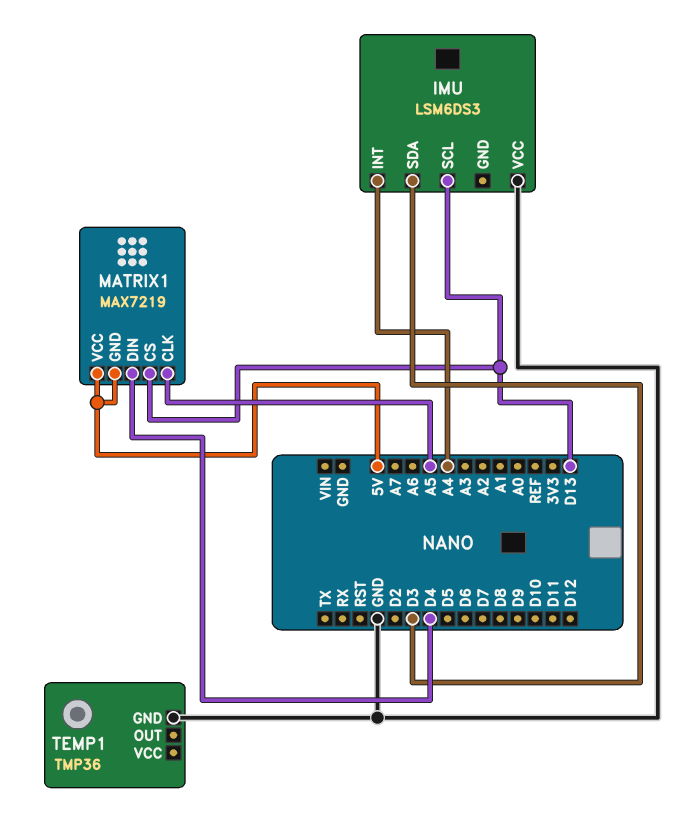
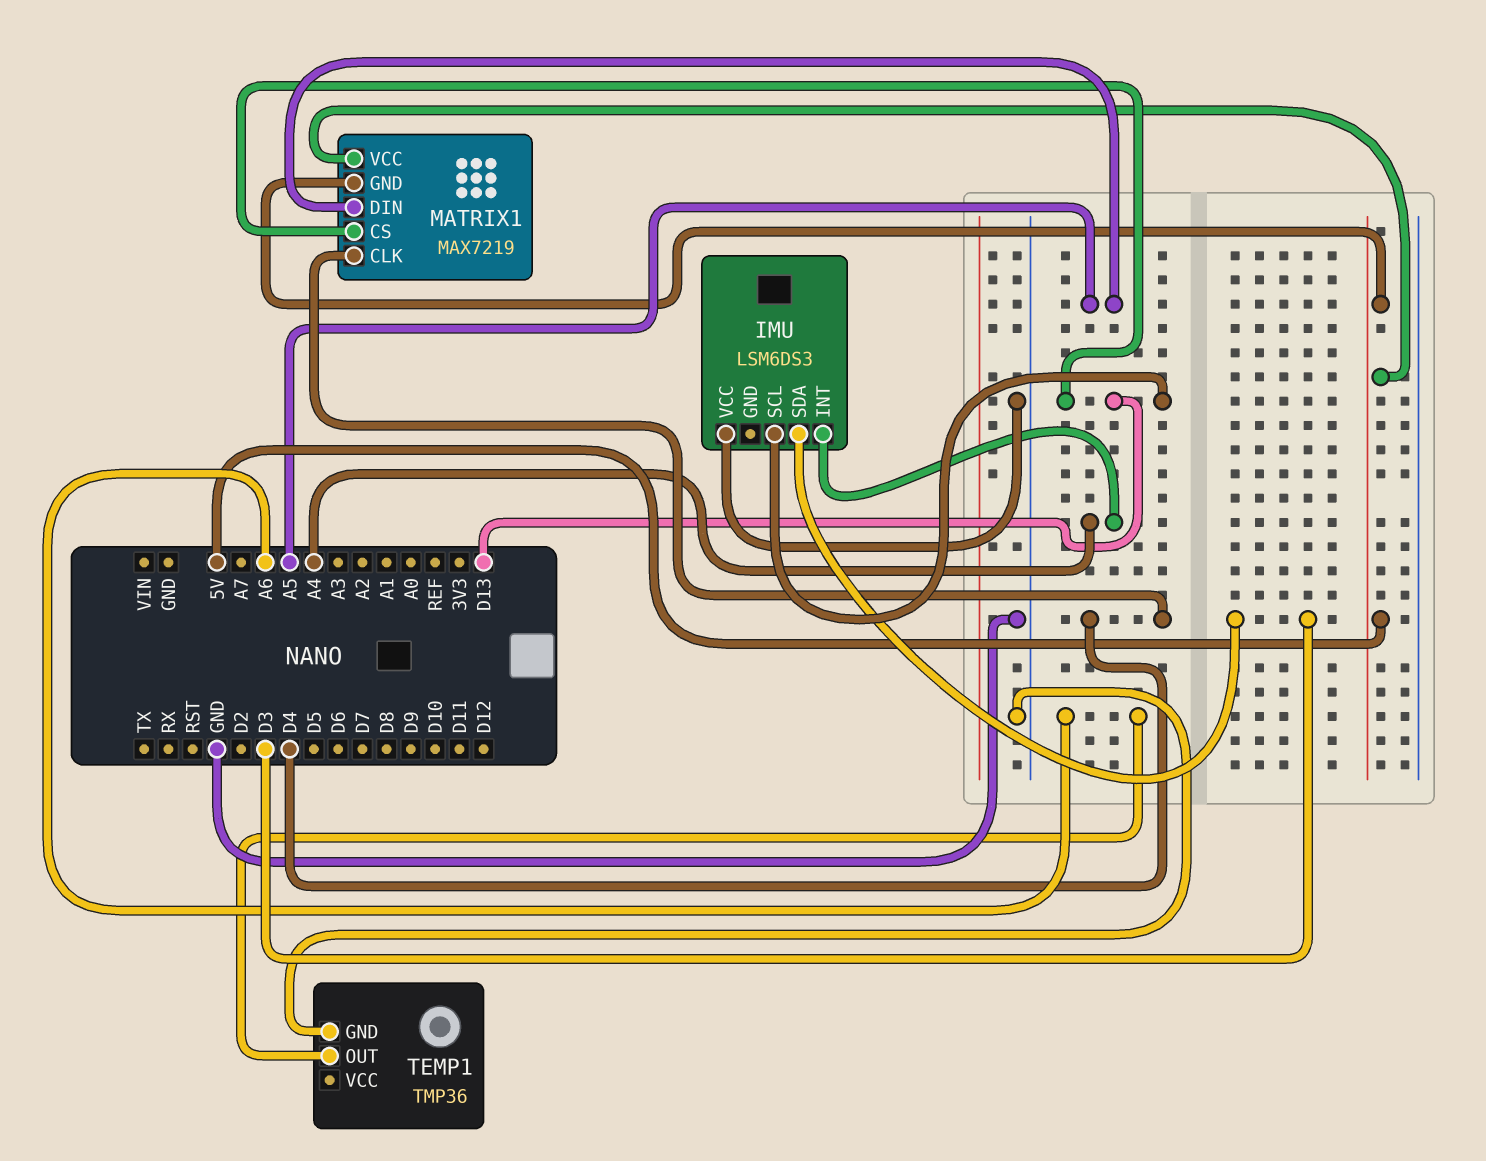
MATRIX1 pin CLK: A5 -> D4
MATRIX1 pin DIN: D4 -> A5
TEMP1 pin OUT: none -> A6

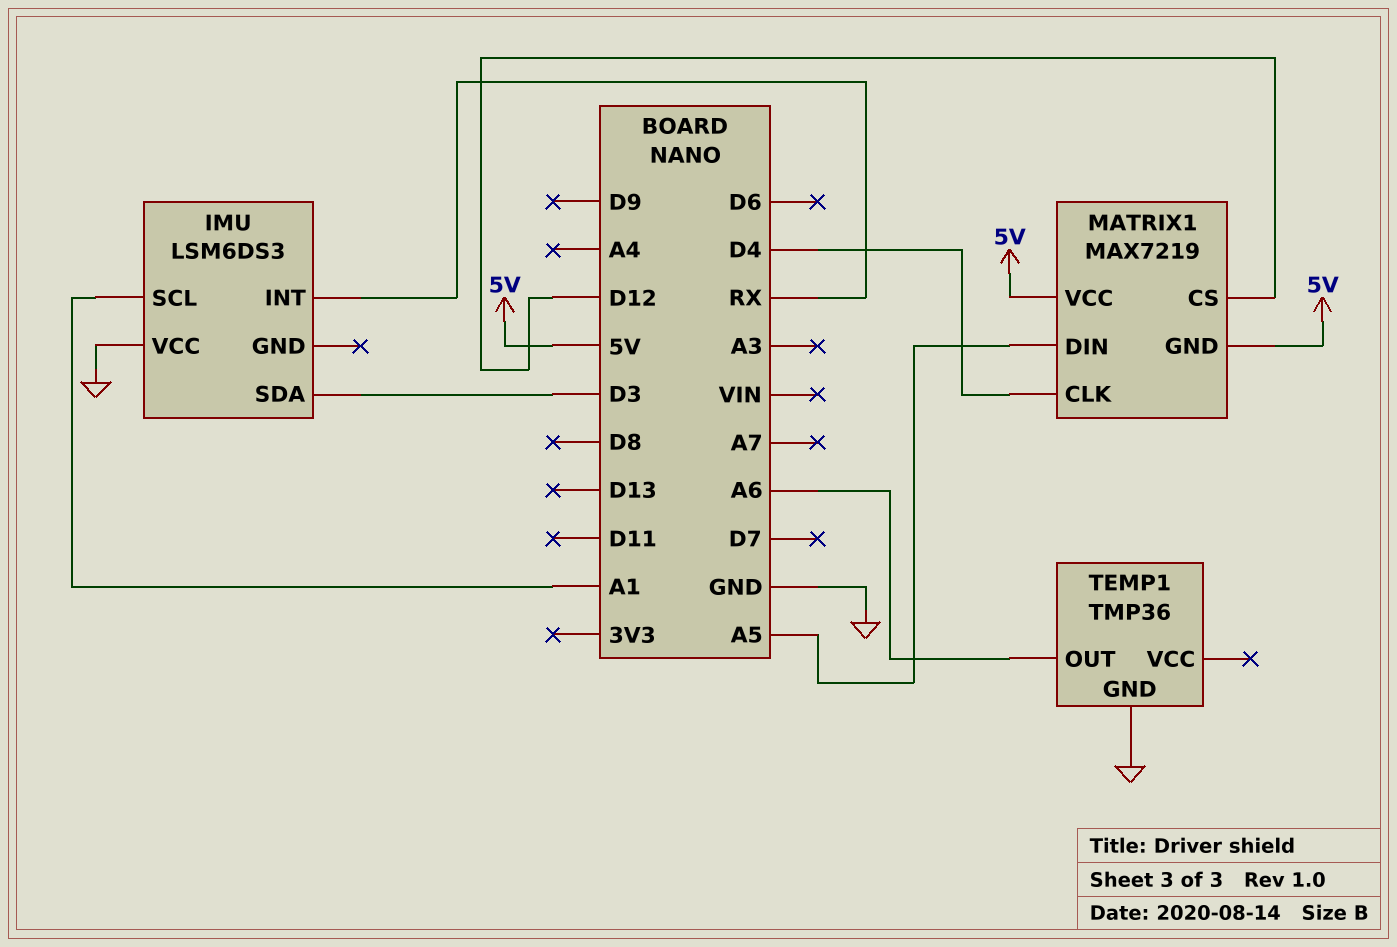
IMU pin INT: A4 -> RX
IMU pin SCL: D13 -> A1
MATRIX1 pin CS: D13 -> D12

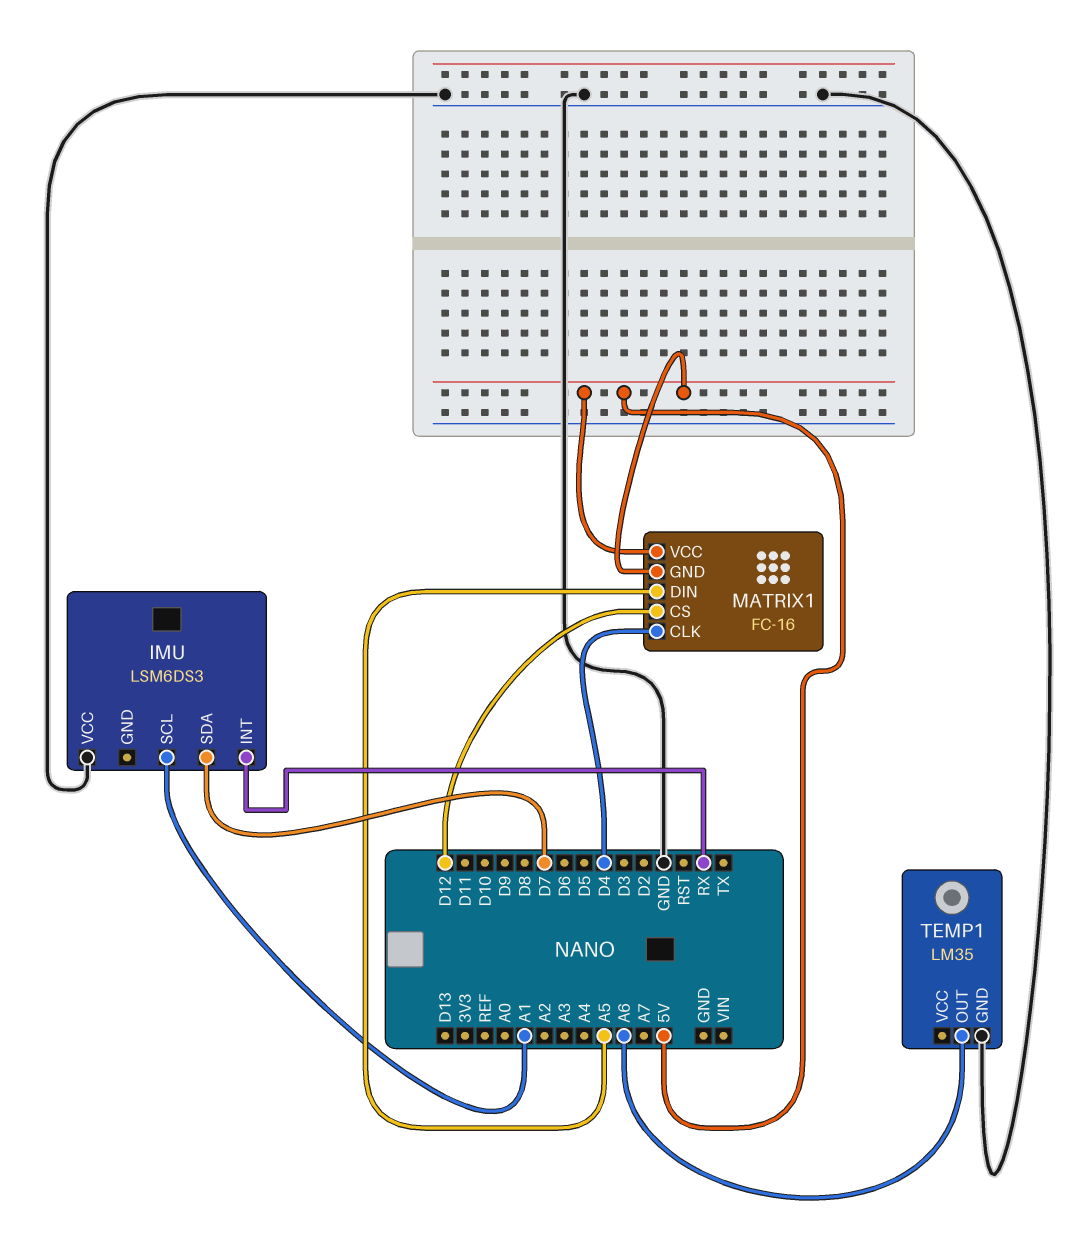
IMU pin SDA: D3 -> D7
MATRIX1: MAX7219 -> FC-16
TEMP1: TMP36 -> LM35

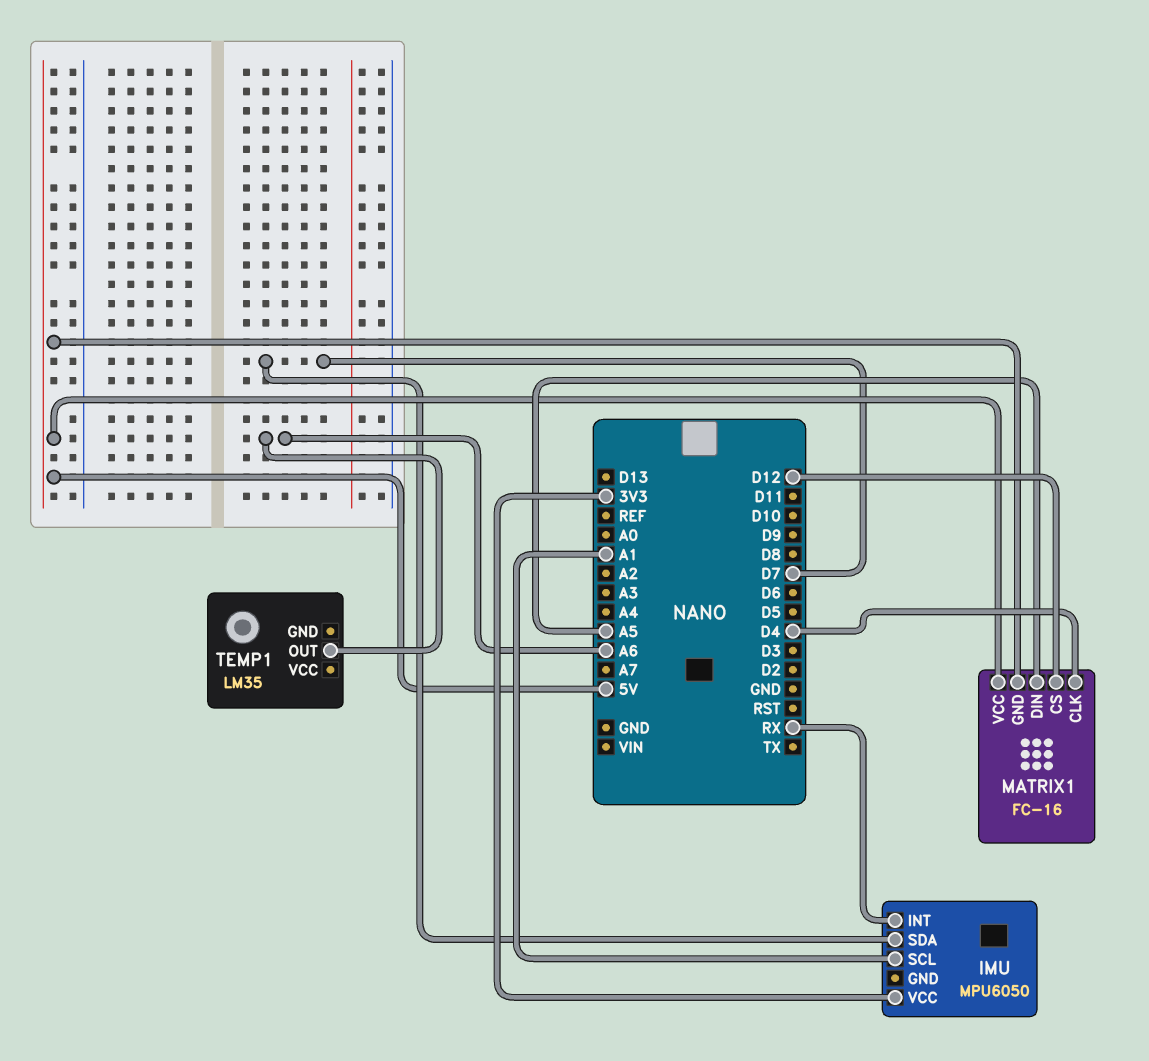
IMU: LSM6DS3 -> MPU6050
IMU pin VCC: GND -> 3V3
TEMP1 pin GND: GND -> none

